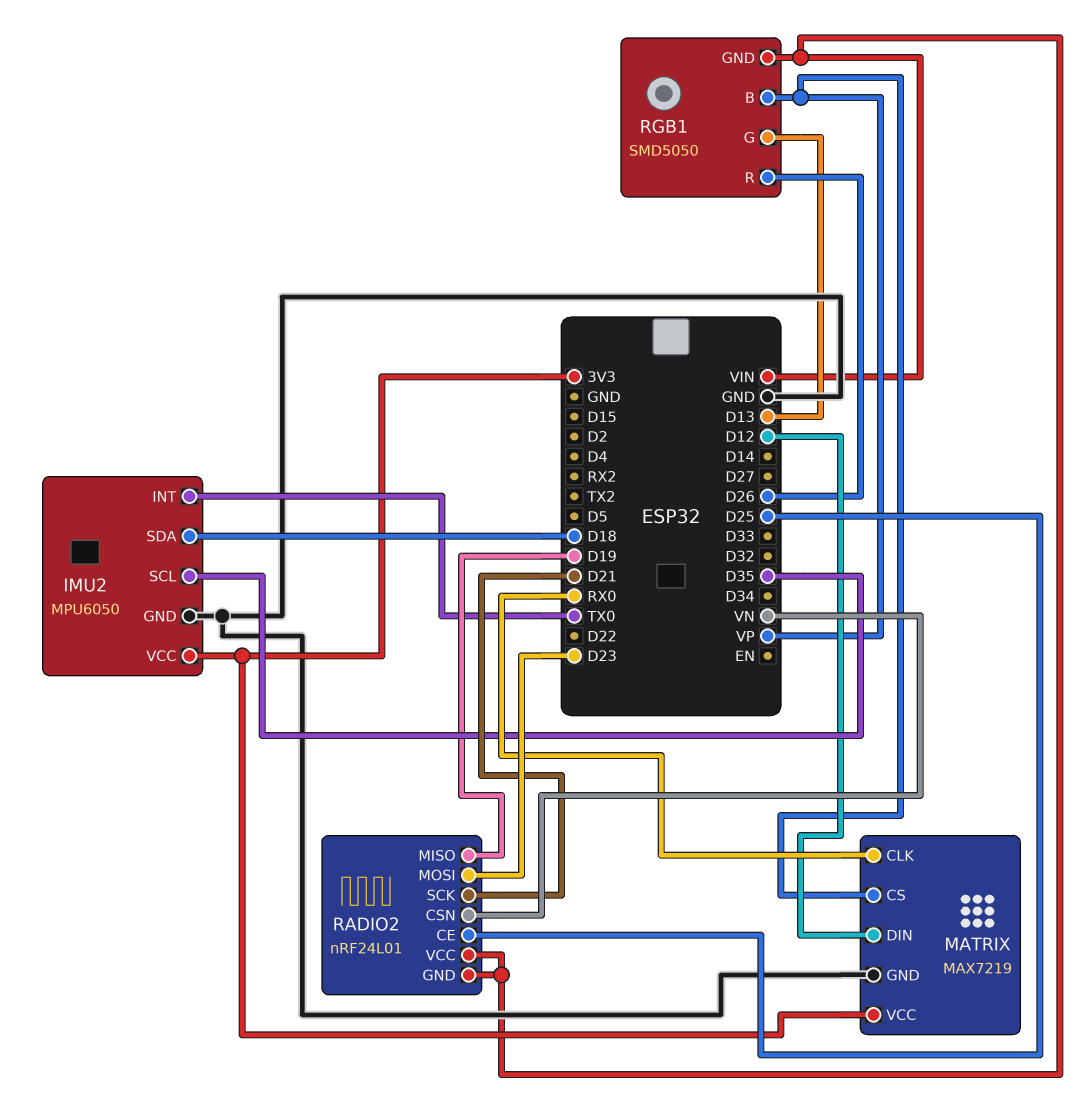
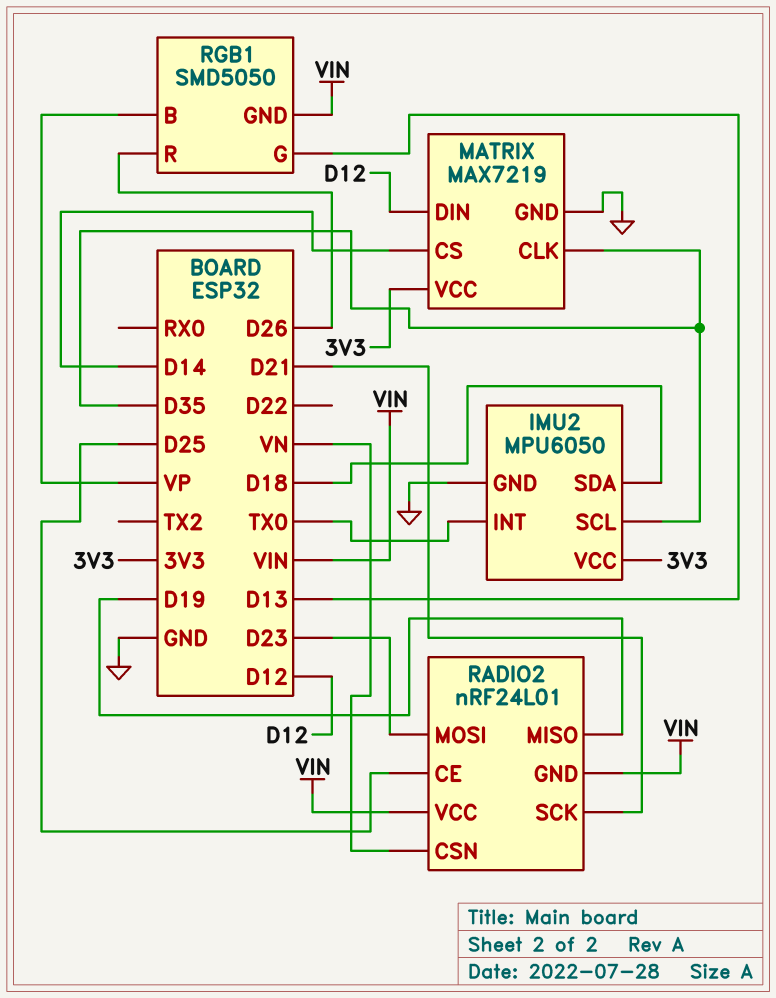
MATRIX pin CLK: RX0 -> D35
MATRIX pin CS: VP -> D14

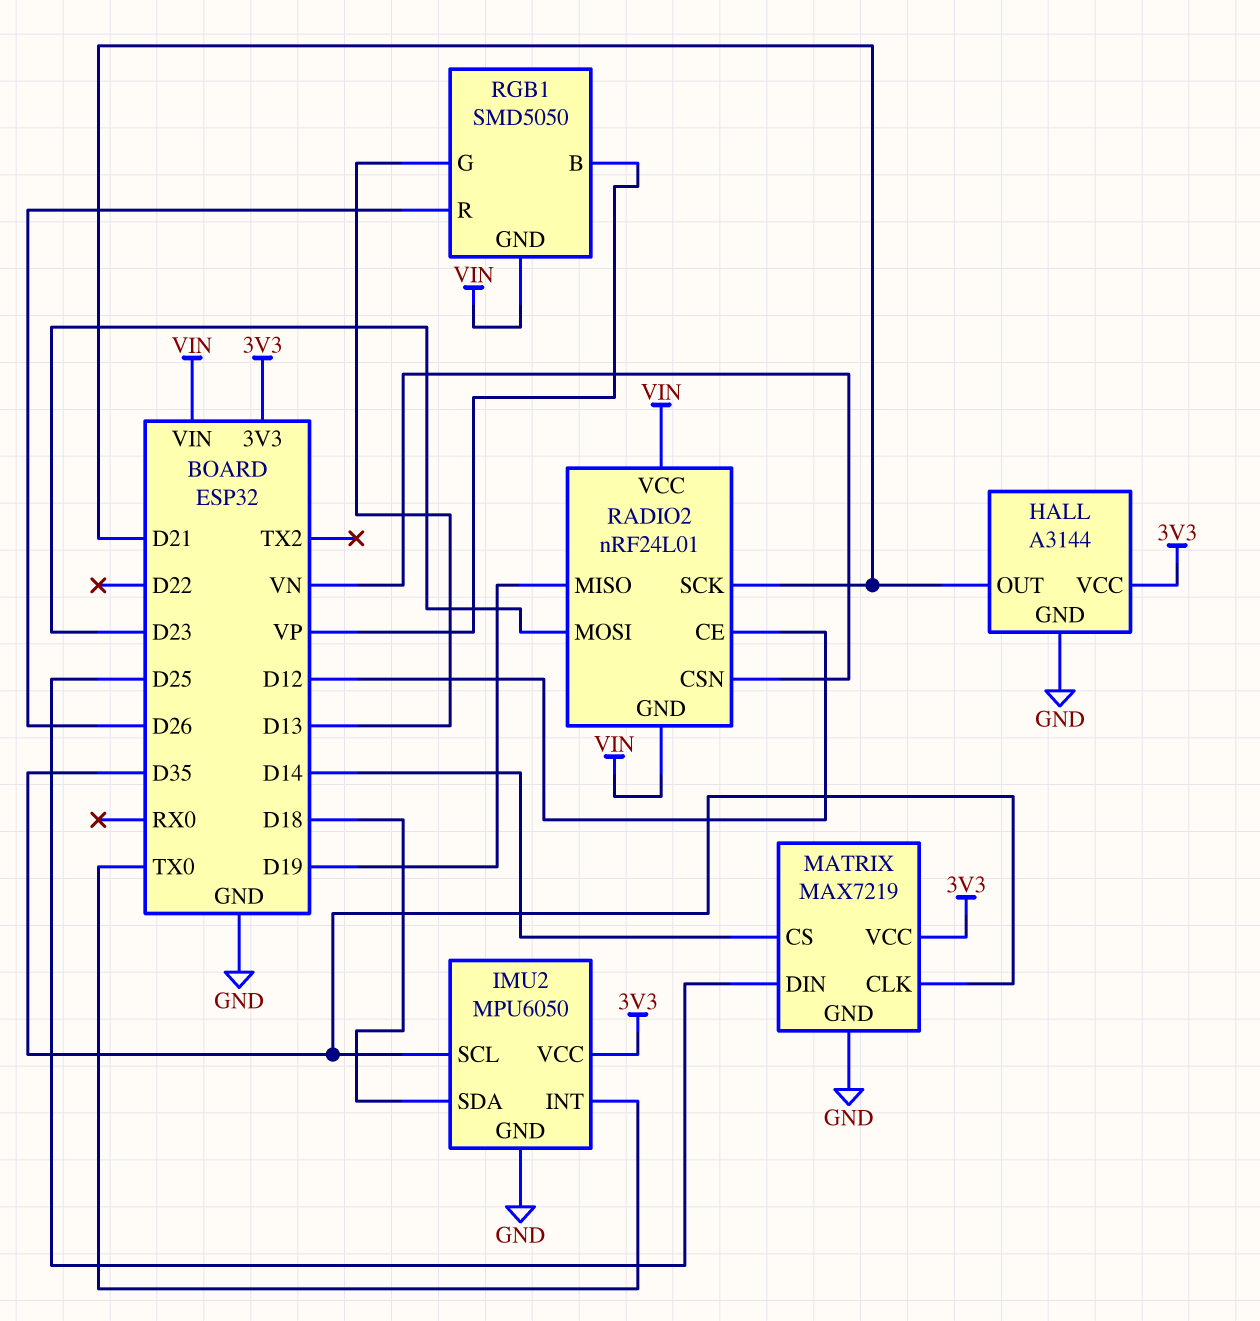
HALL: none -> A3144
HALL pin GND: none -> GND
HALL pin OUT: none -> D21
HALL pin VCC: none -> 3V3
MATRIX pin DIN: D12 -> D25
RADIO2 pin CE: D25 -> D12

